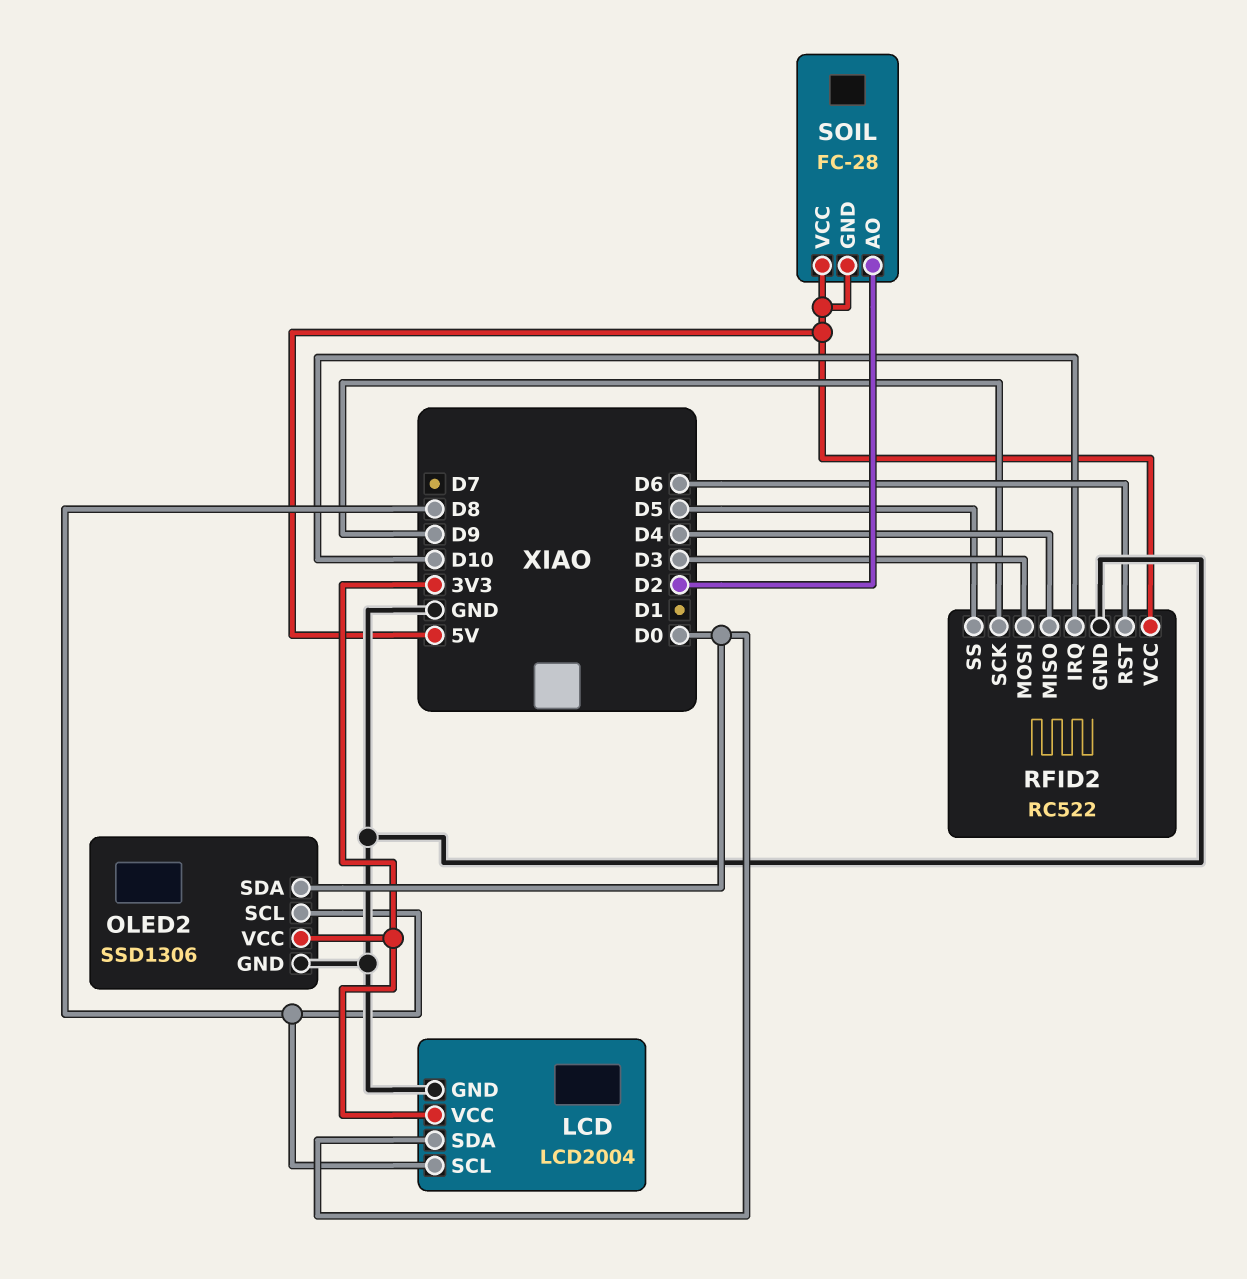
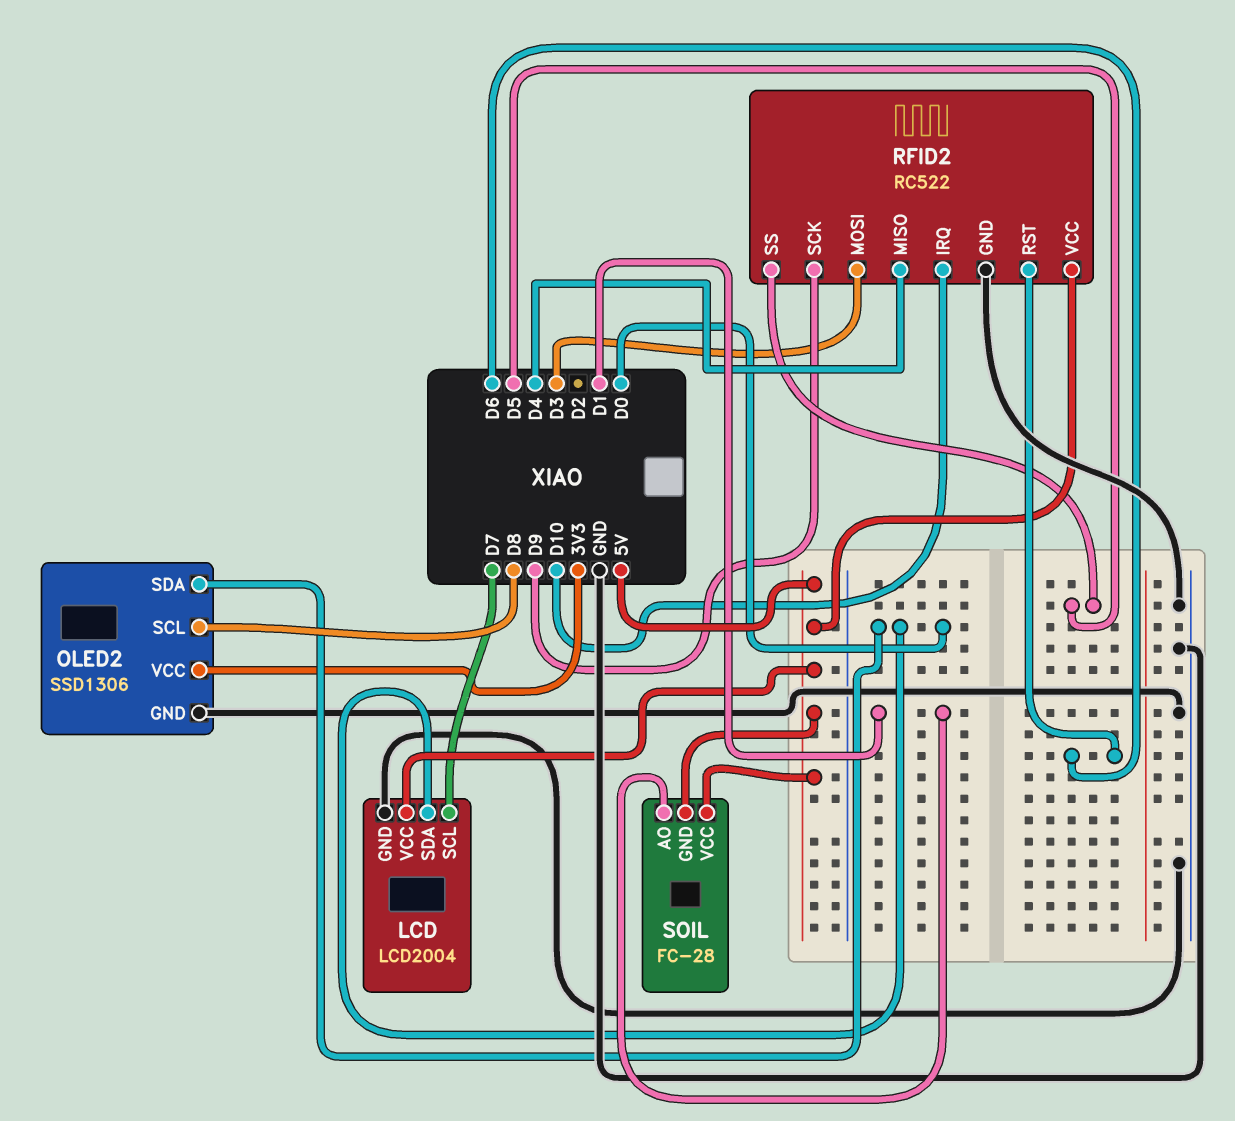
LCD pin SCL: D8 -> D7
LCD pin VCC: 3V3 -> 5V
SOIL pin AO: D2 -> D1

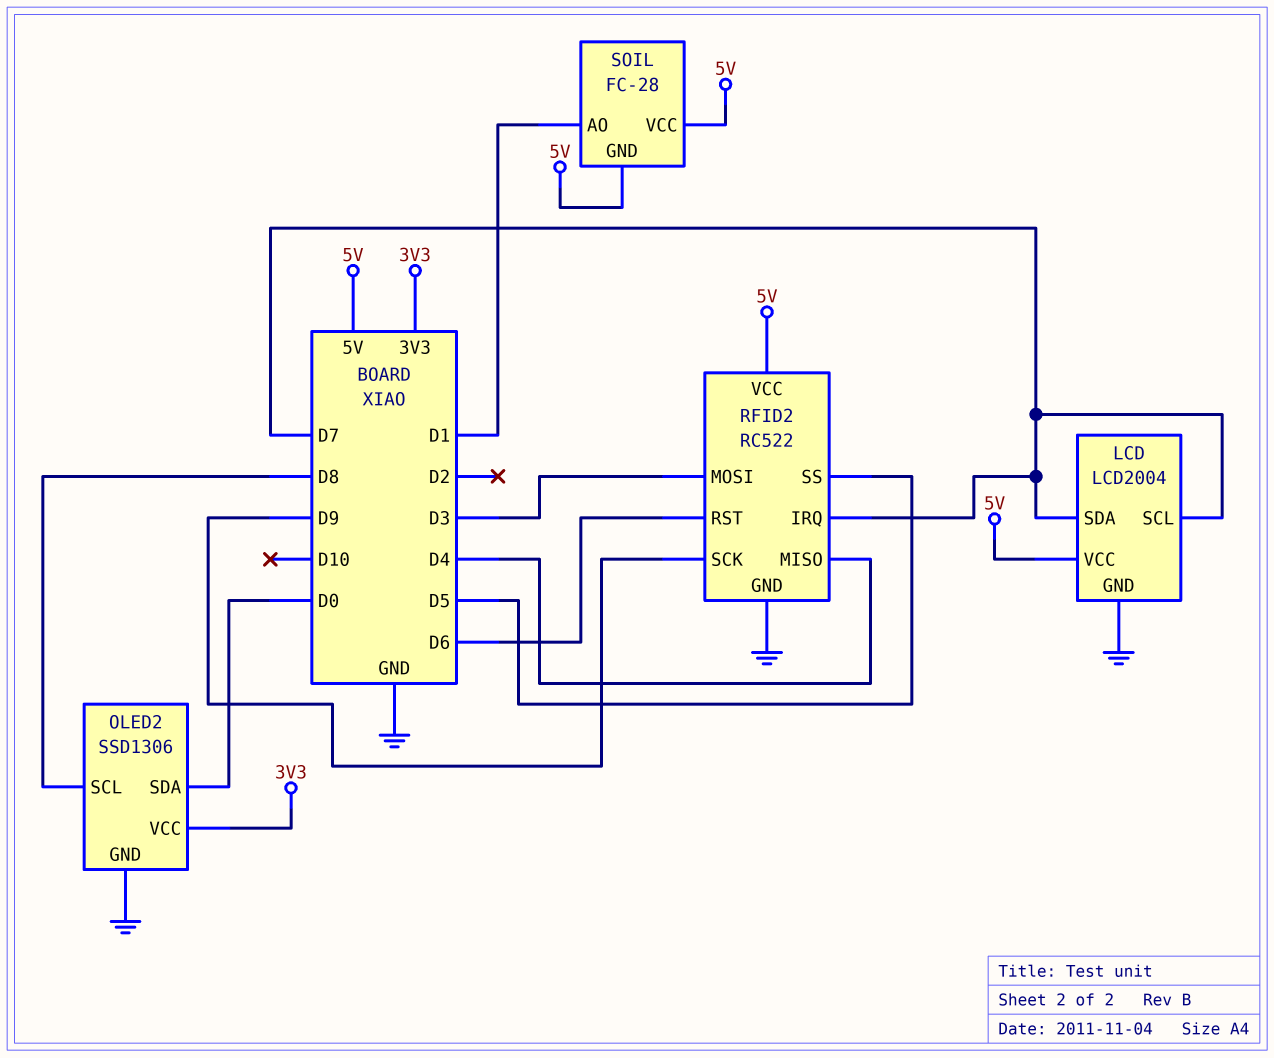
LCD pin SDA: D0 -> D7
RFID2 pin IRQ: D10 -> D7

